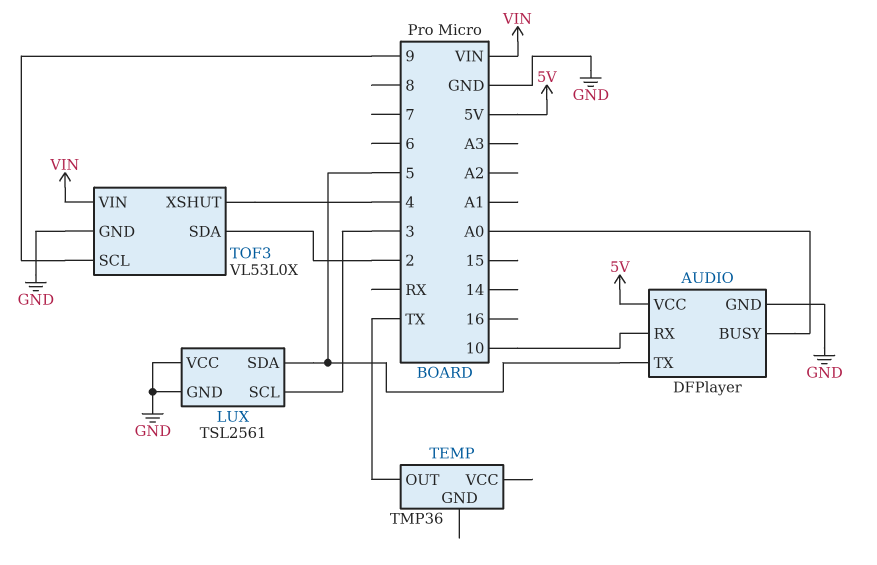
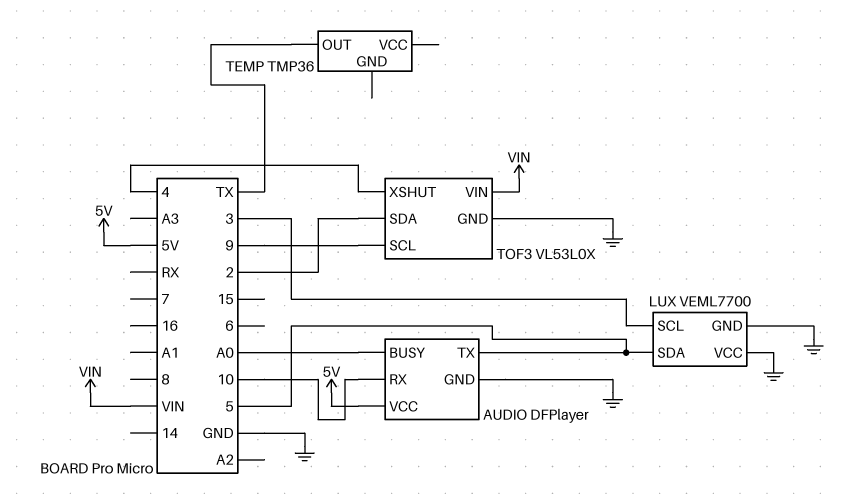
LUX: TSL2561 -> VEML7700

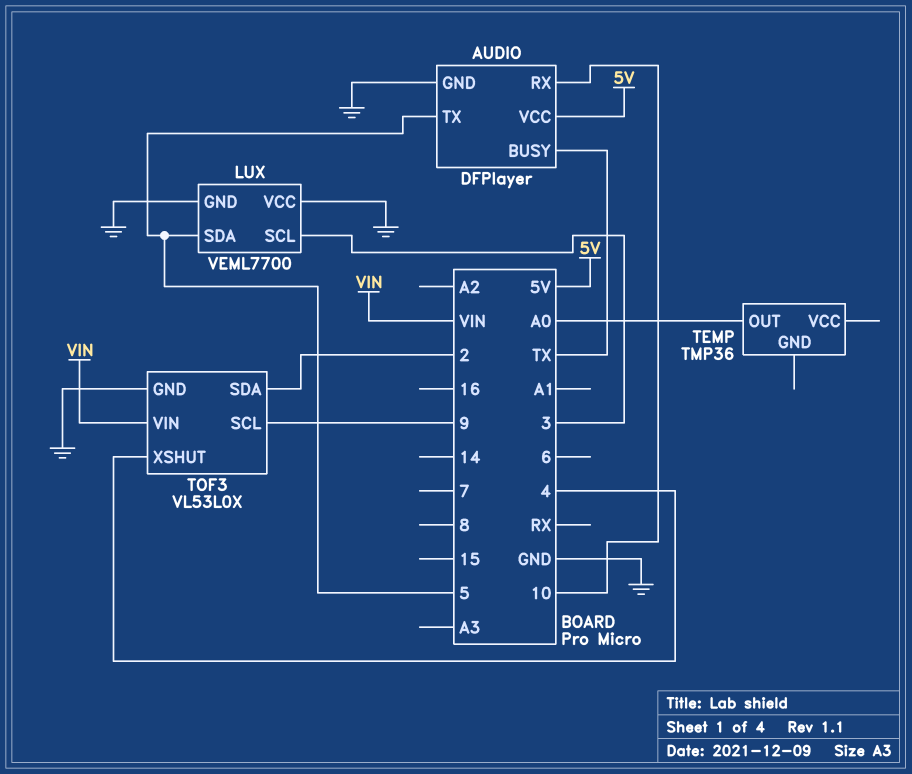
AUDIO pin BUSY: A0 -> TX
TEMP pin OUT: TX -> A0

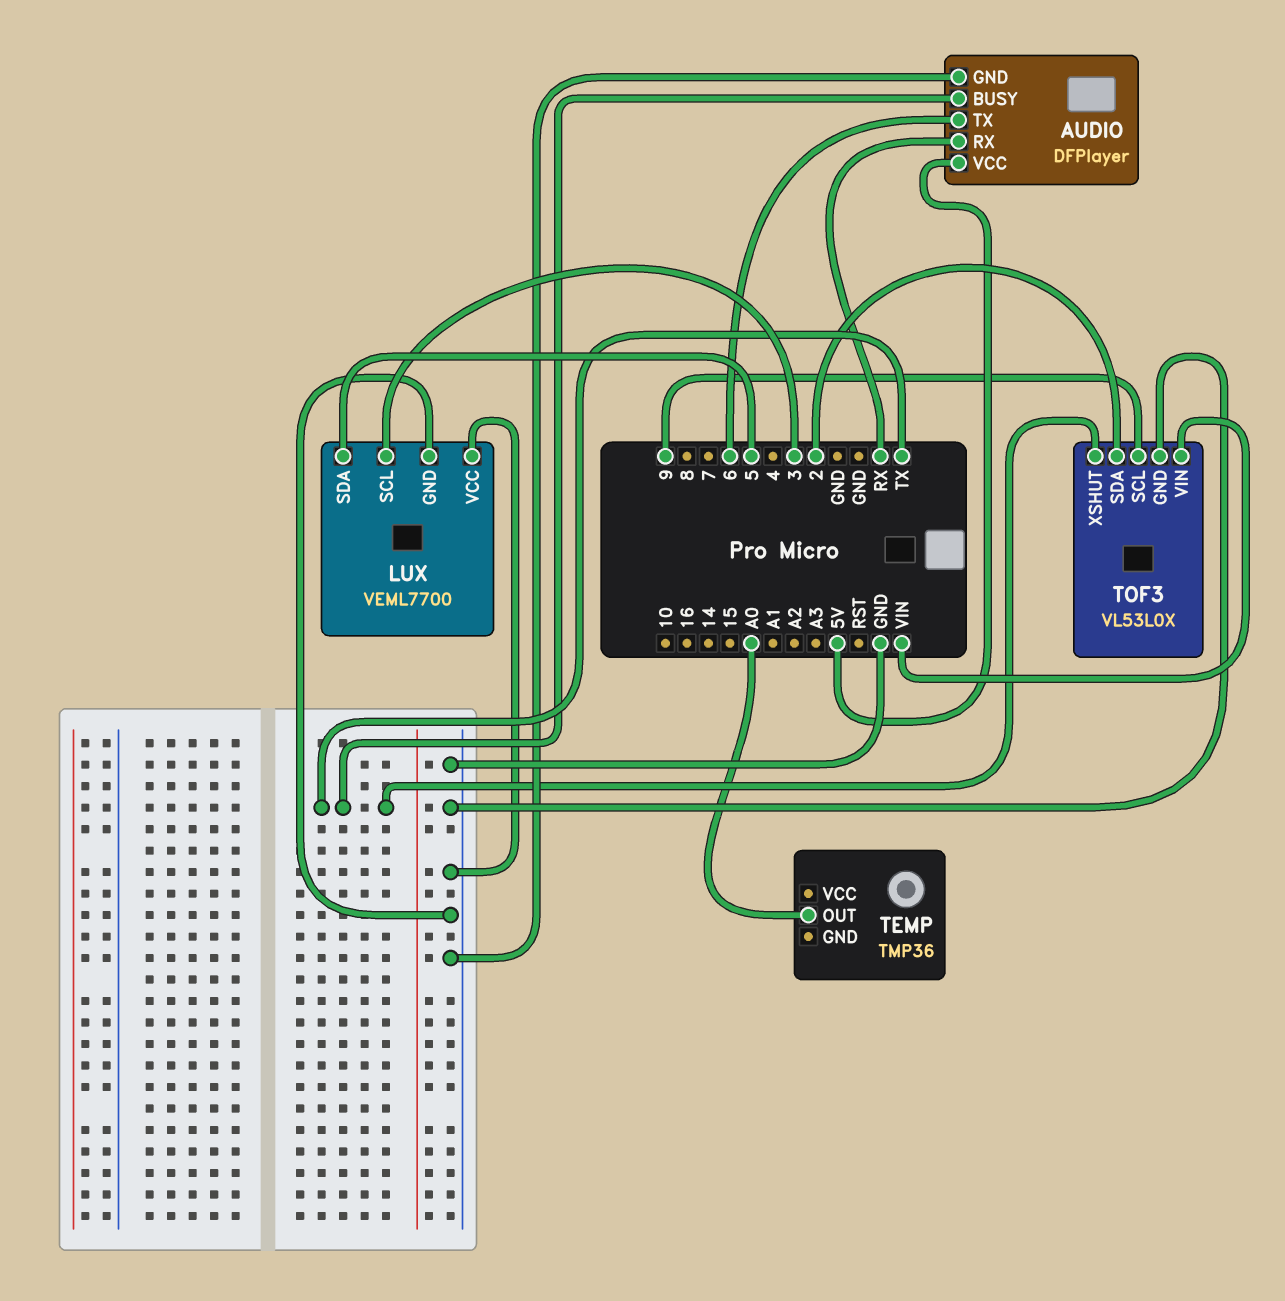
AUDIO pin RX: 10 -> RX
AUDIO pin TX: 5 -> 6
TOF3 pin XSHUT: 4 -> TX

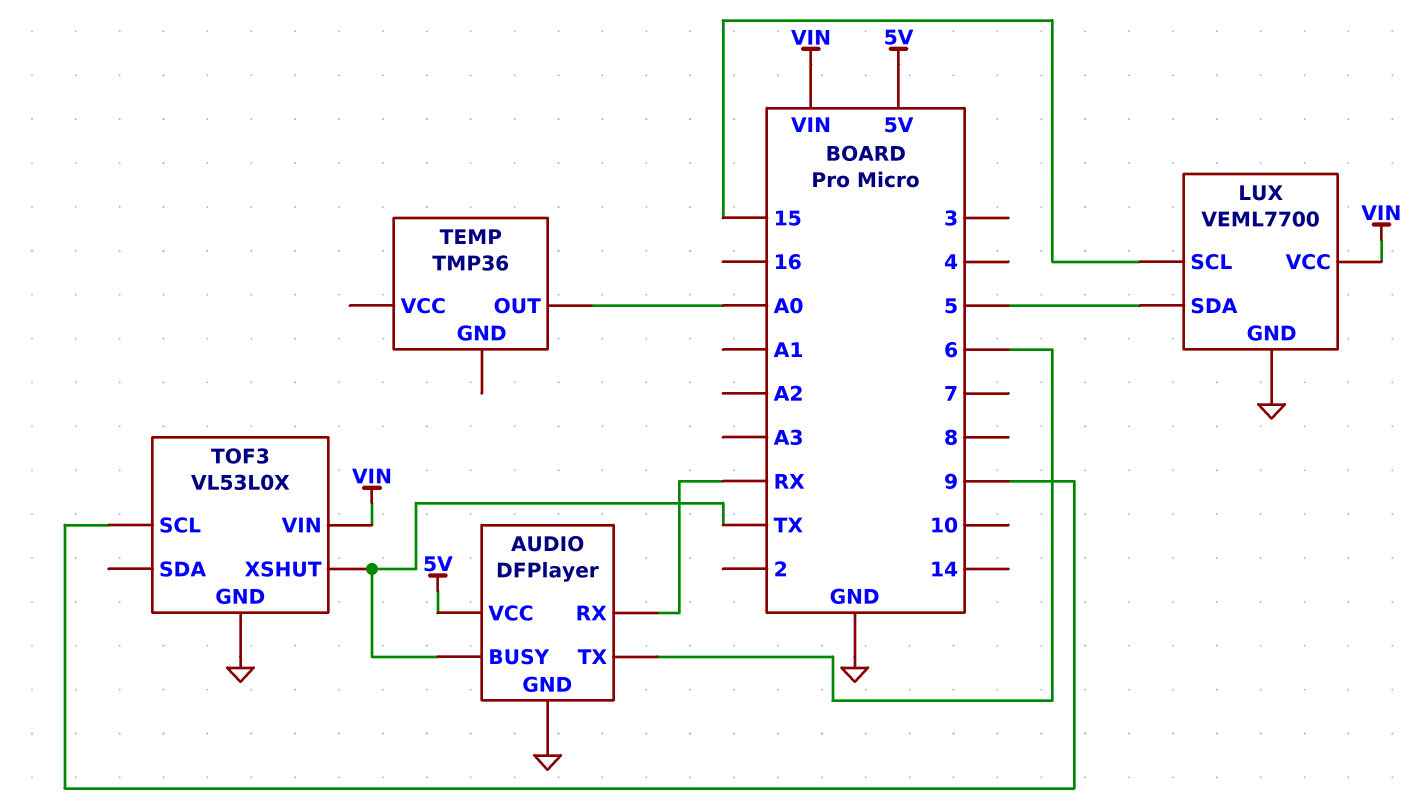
LUX pin SCL: 3 -> 15
LUX pin VCC: GND -> VIN
TOF3 pin SDA: 2 -> none

